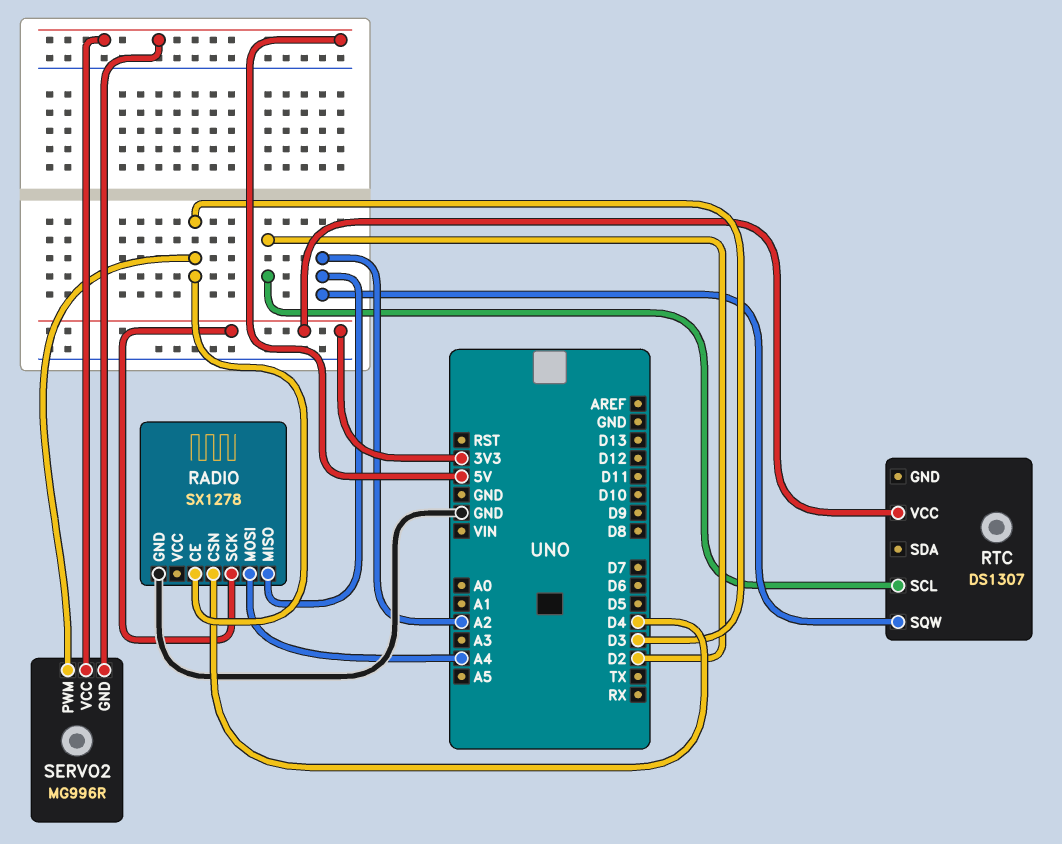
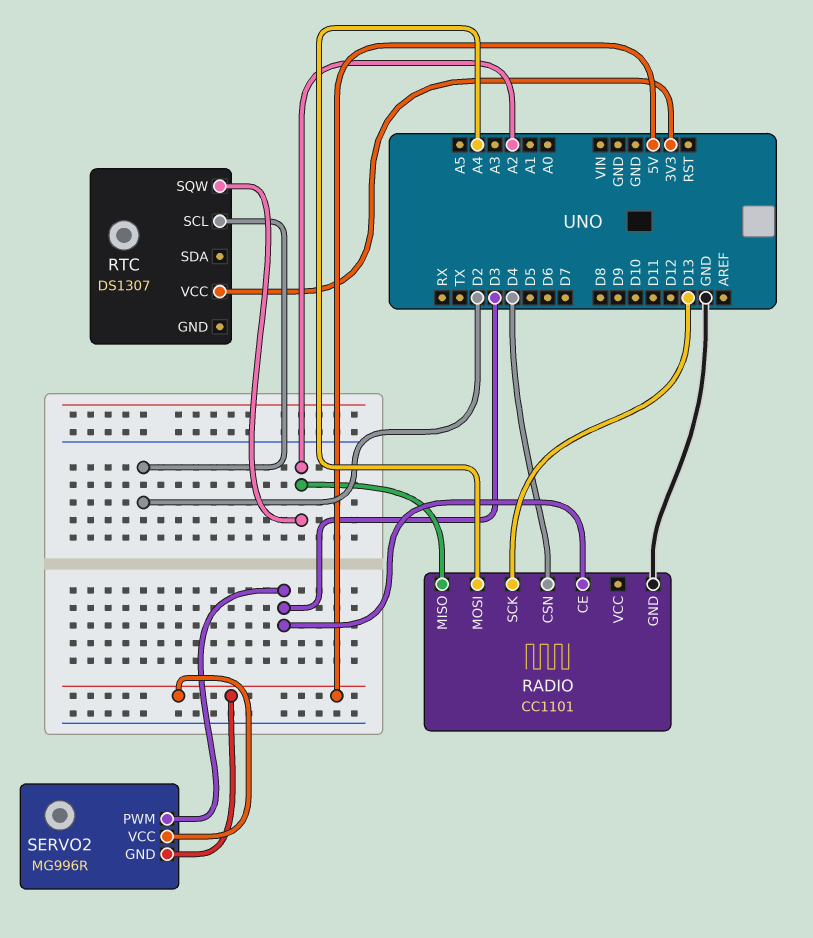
RADIO: SX1278 -> CC1101
RADIO pin SCK: 3V3 -> D13

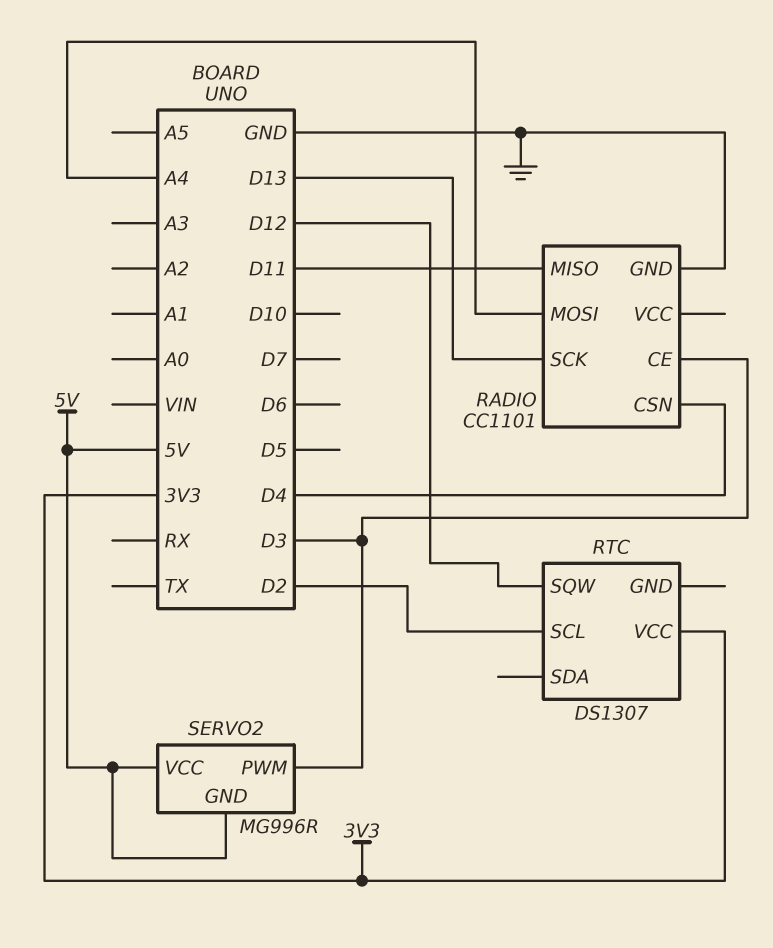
RADIO pin MISO: A2 -> D11
RTC pin SQW: A2 -> D12

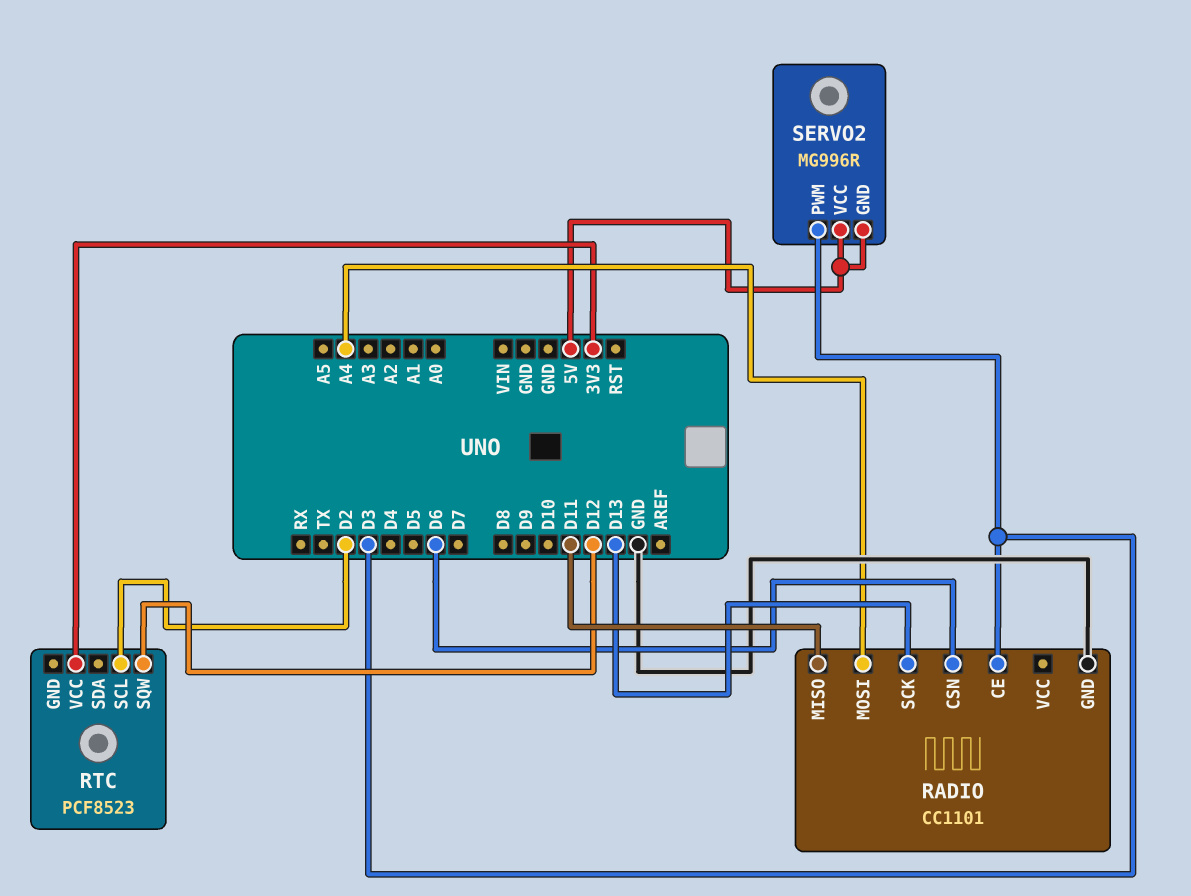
RADIO pin CSN: D4 -> D6
RTC: DS1307 -> PCF8523

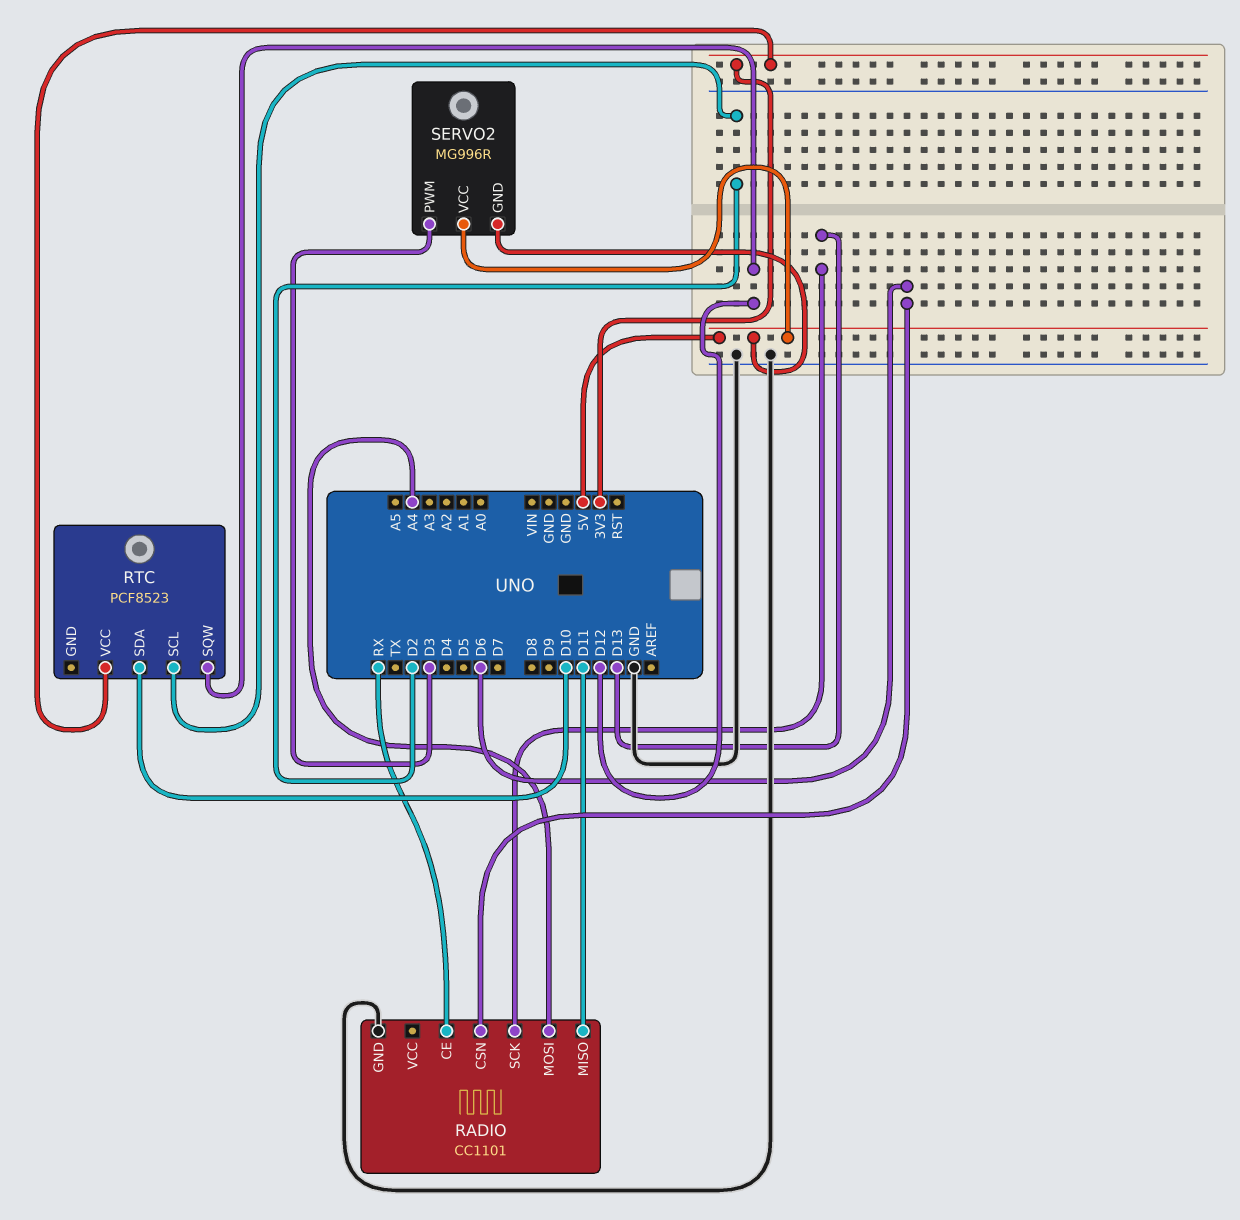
RADIO pin CE: D3 -> RX
RTC pin SDA: none -> D10

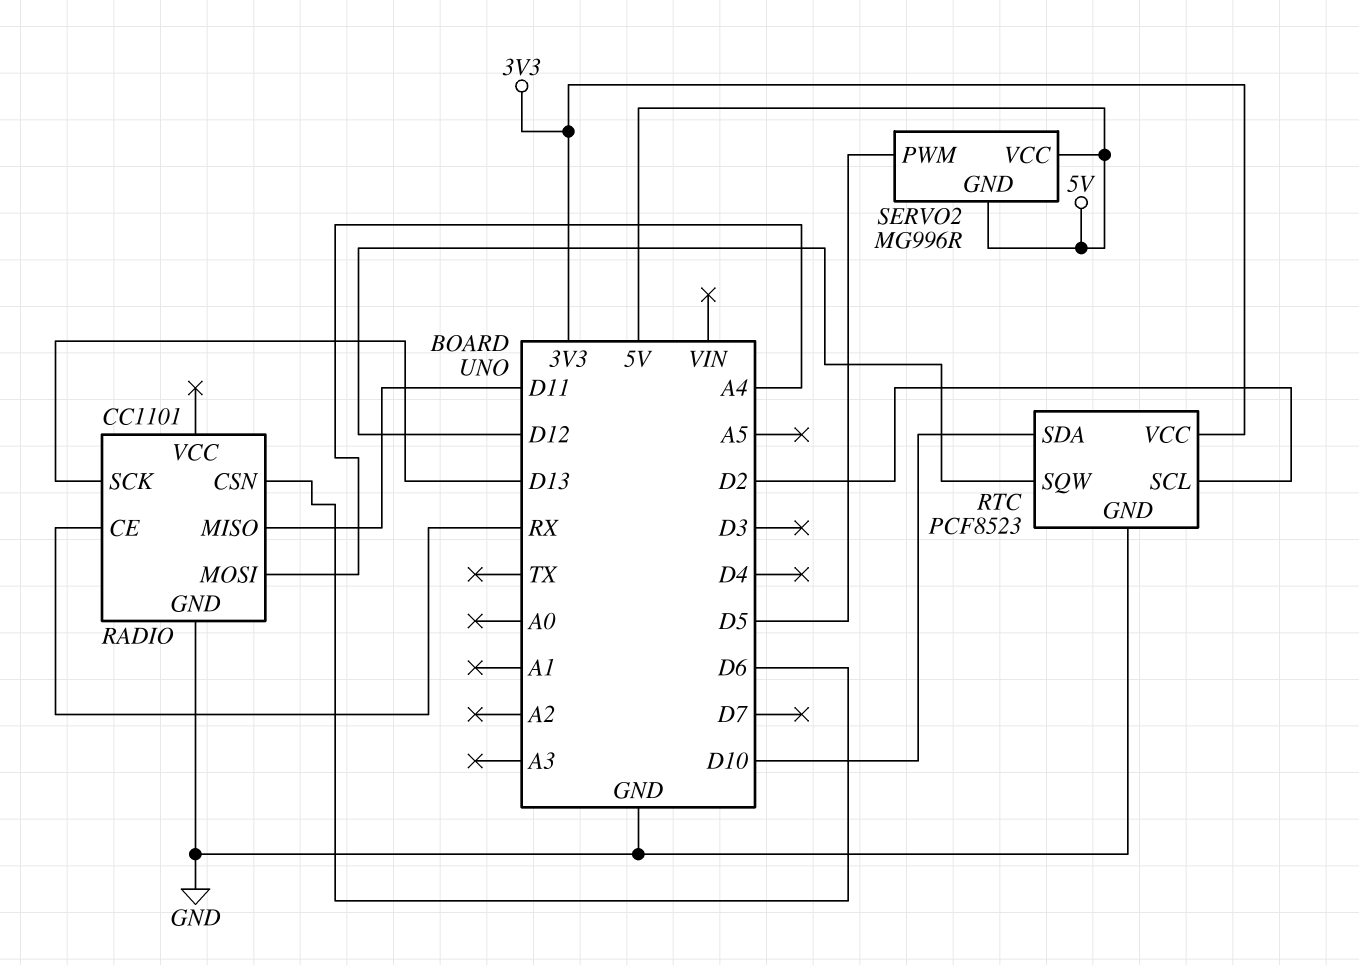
RTC pin GND: none -> GND
SERVO2 pin PWM: D3 -> D5

